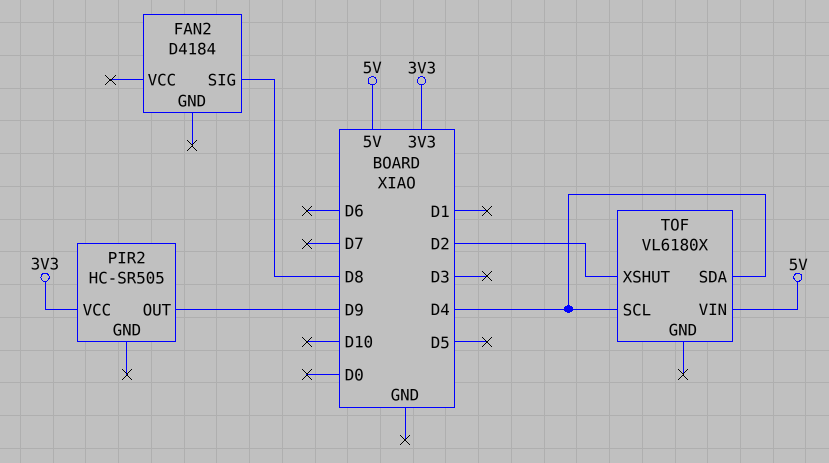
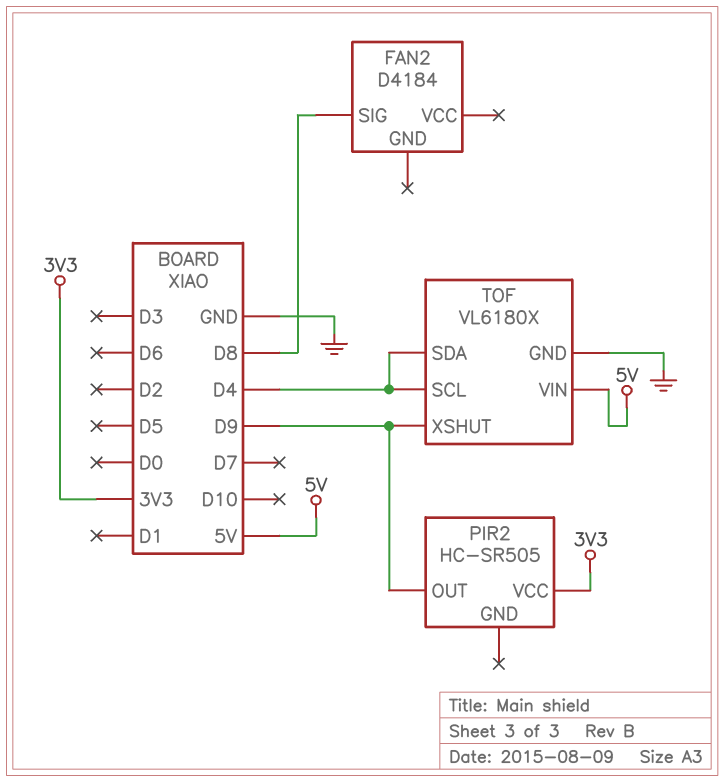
TOF pin GND: none -> GND
TOF pin XSHUT: D2 -> D9

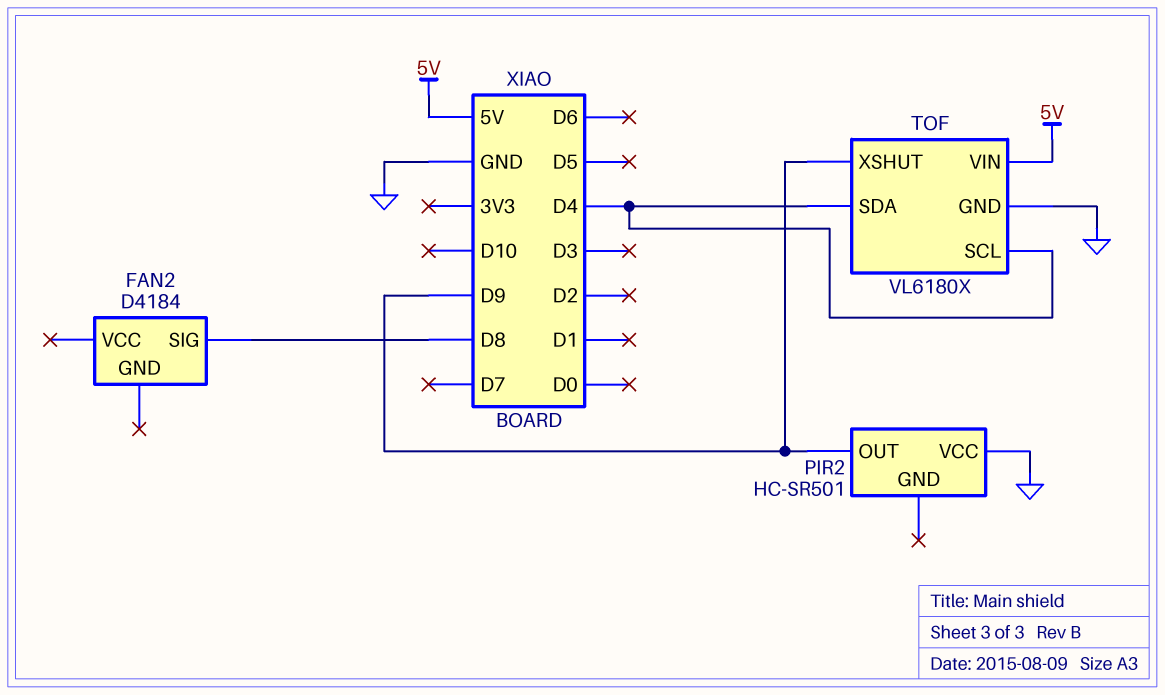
PIR2: HC-SR505 -> HC-SR501
PIR2 pin VCC: 3V3 -> GND

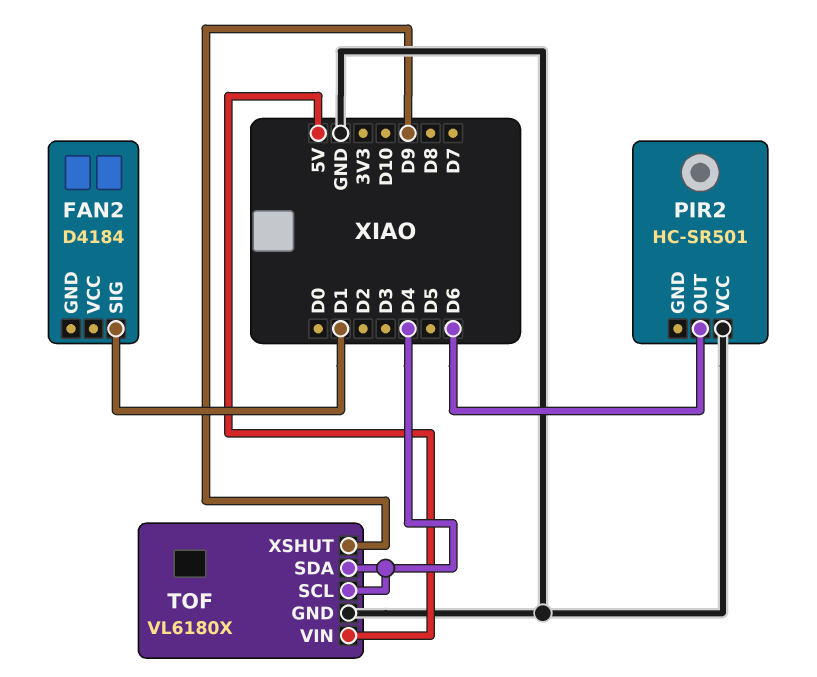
FAN2 pin SIG: D8 -> D1
PIR2 pin OUT: D9 -> D6

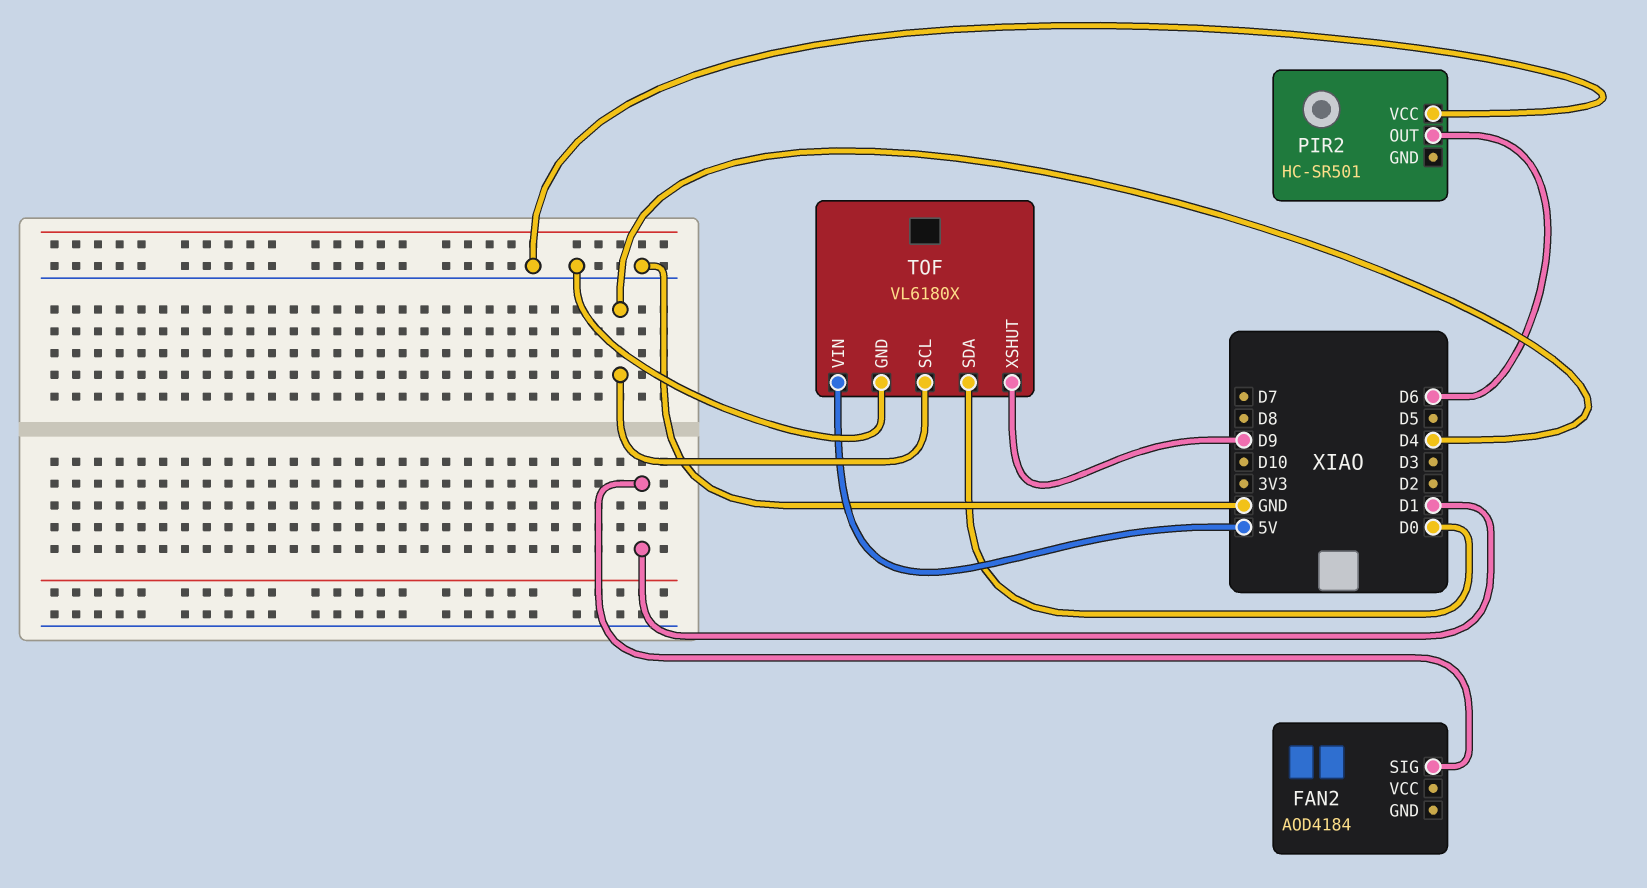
FAN2: D4184 -> AOD4184
TOF pin SDA: D4 -> D0

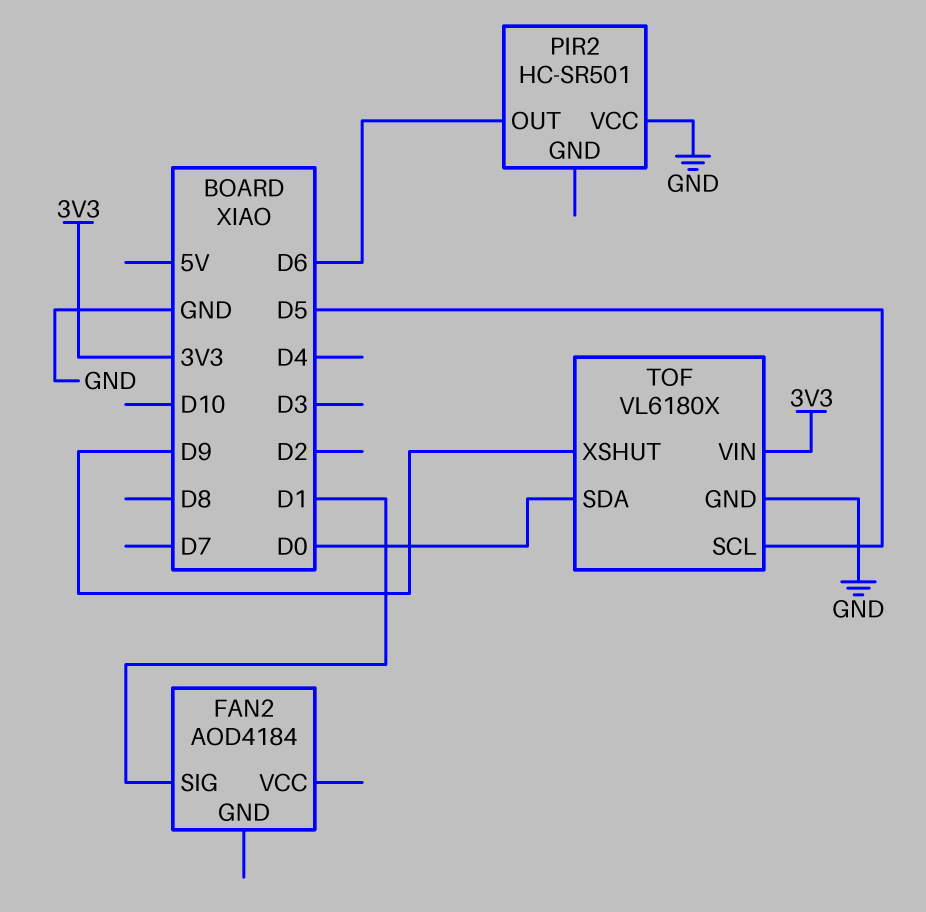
TOF pin SCL: D4 -> D5
TOF pin VIN: 5V -> 3V3

